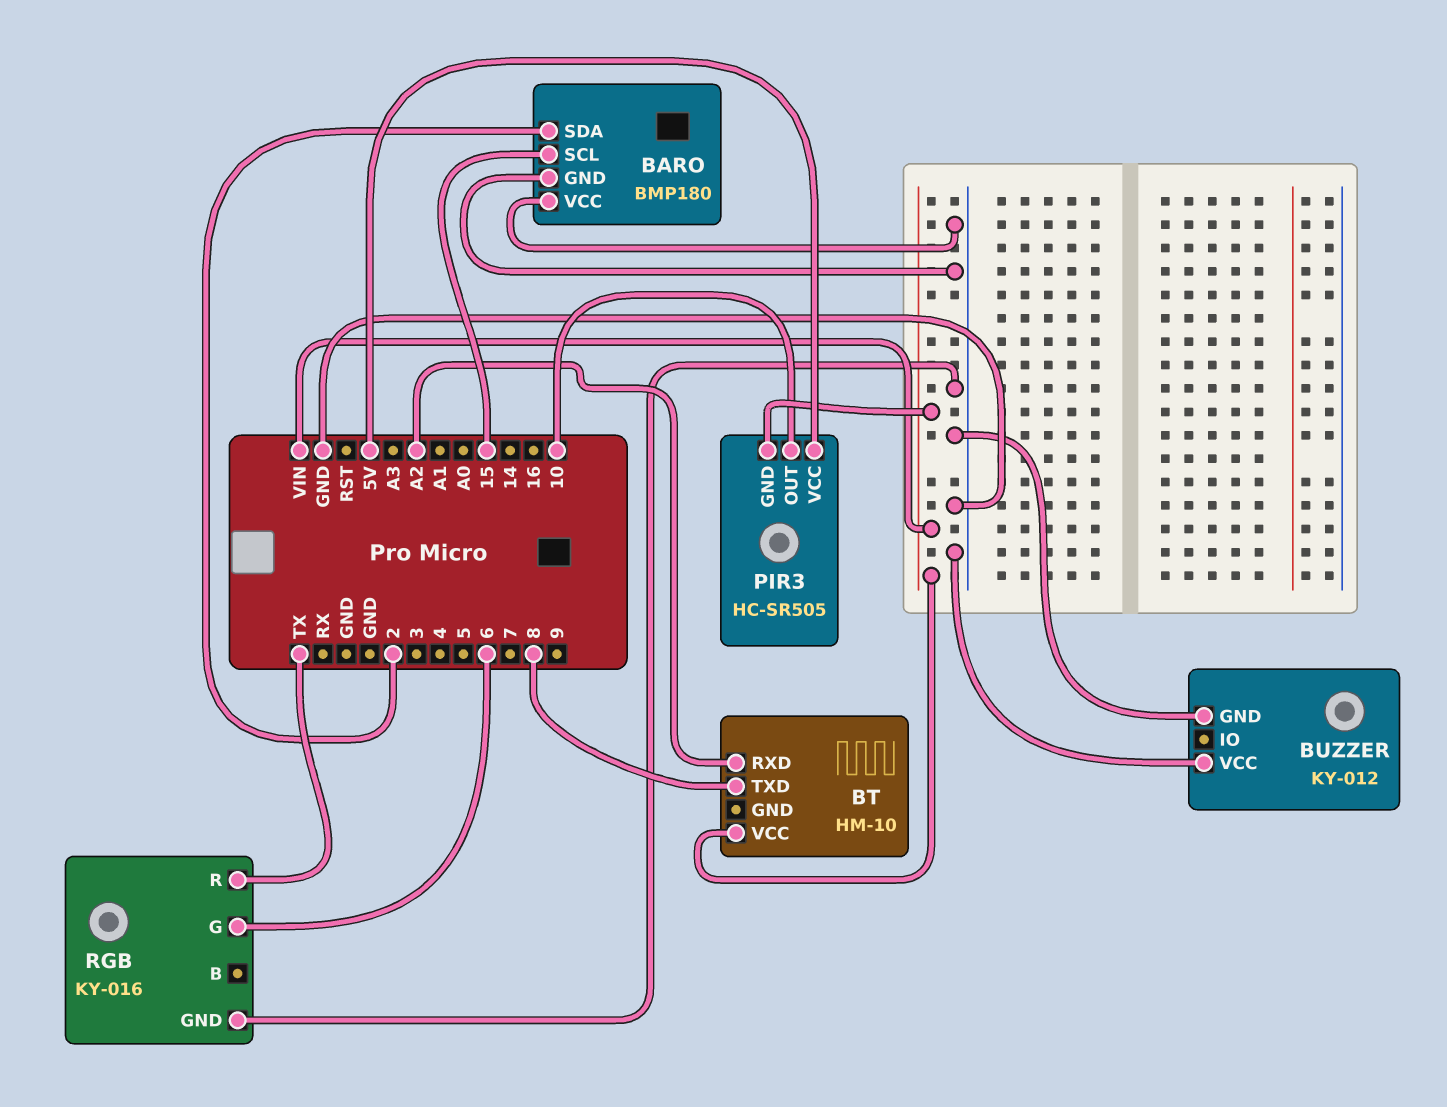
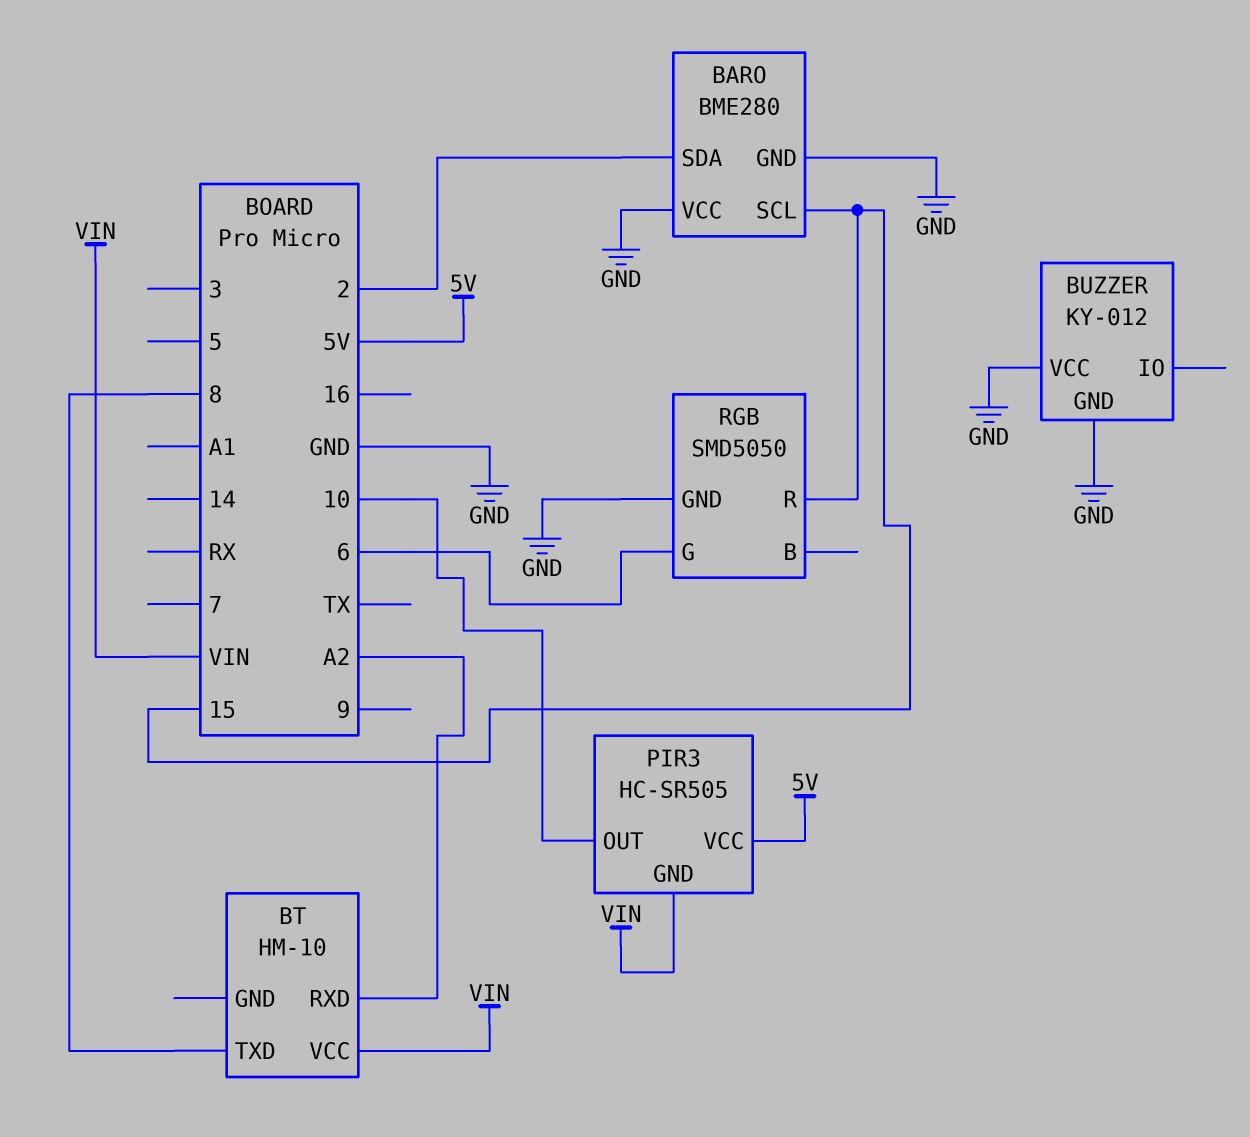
BARO: BMP180 -> BME280
RGB: KY-016 -> SMD5050
RGB pin R: TX -> 15

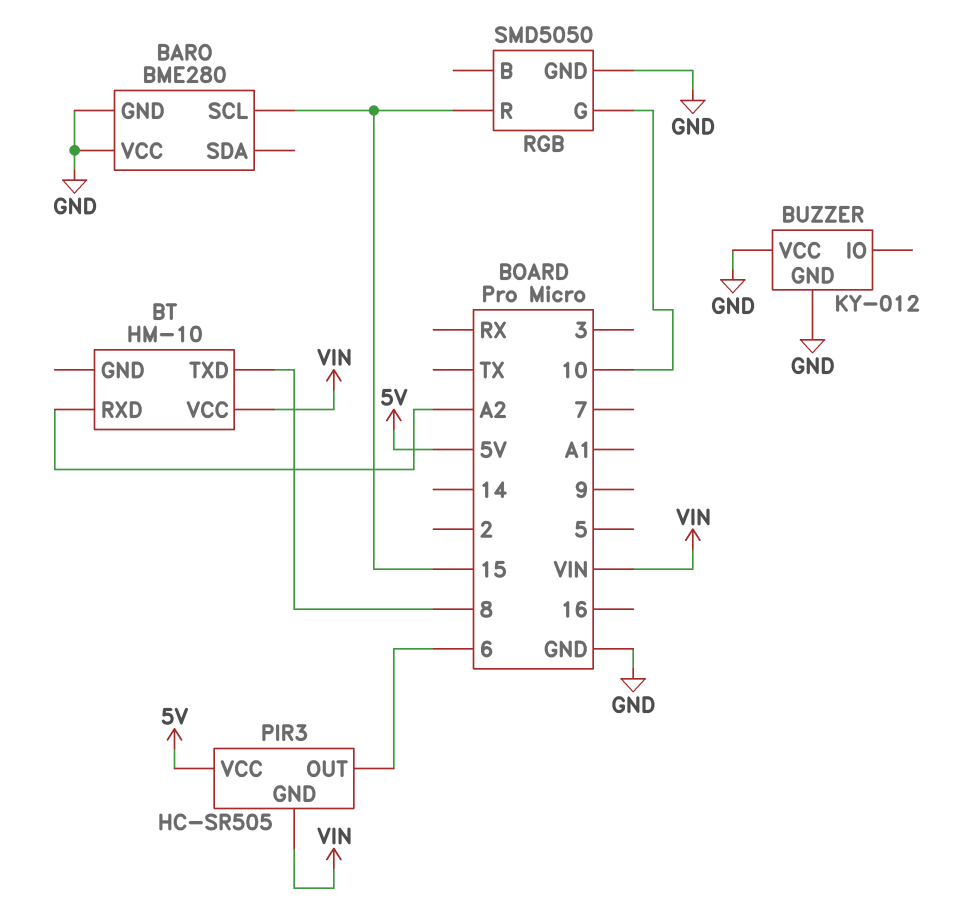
BARO pin SDA: 2 -> none
PIR3 pin OUT: 10 -> 6
RGB pin G: 6 -> 10

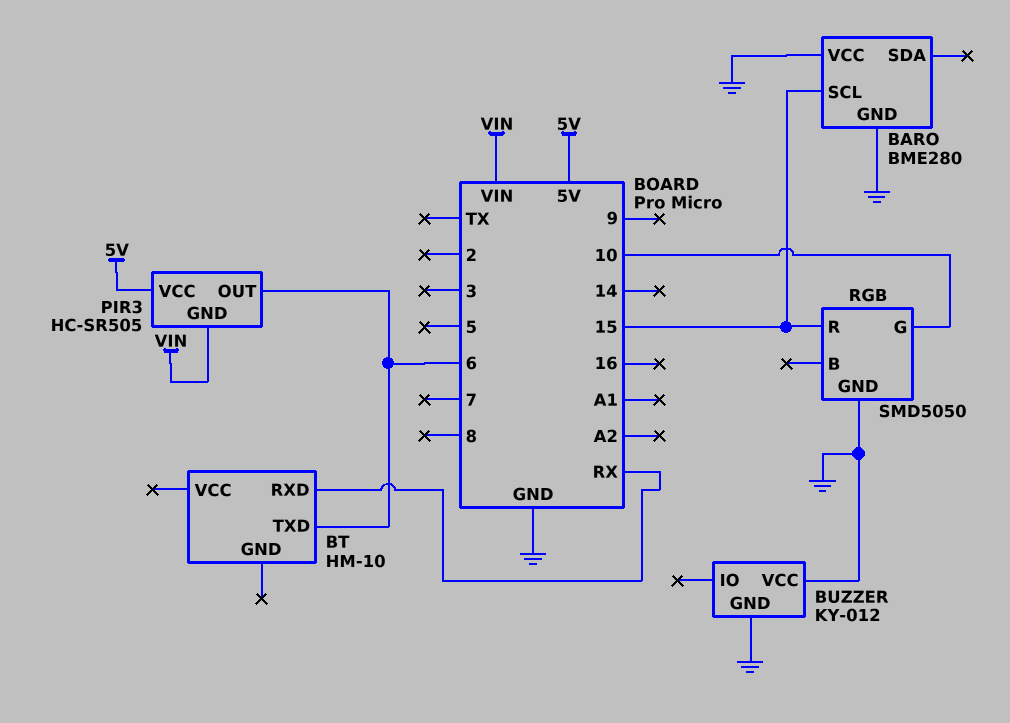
BT pin RXD: A2 -> RX
BT pin TXD: 8 -> 6
BT pin VCC: VIN -> none

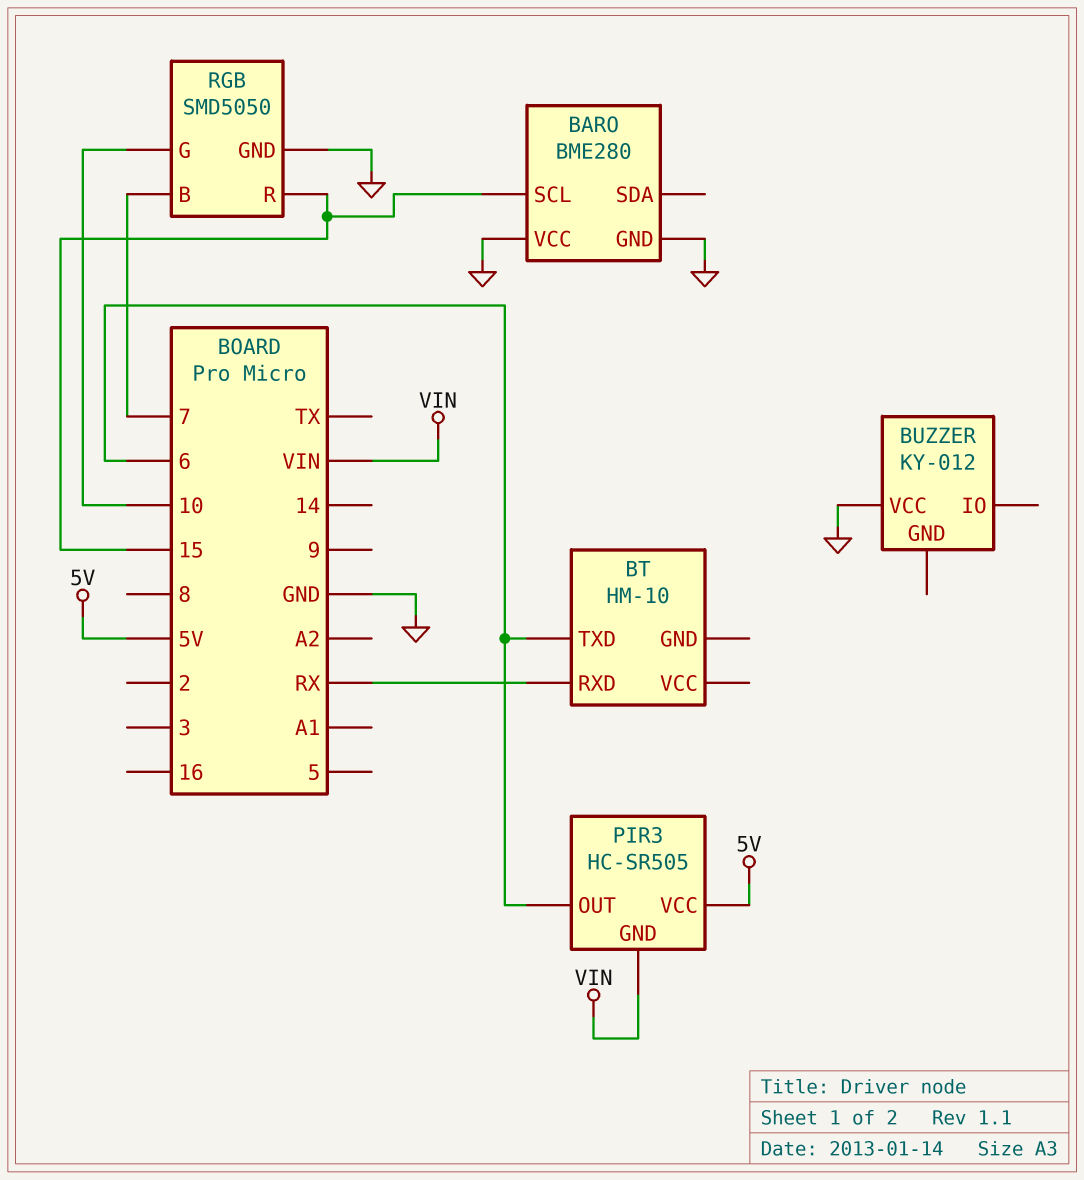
BUZZER pin GND: GND -> none
RGB pin B: none -> 7

